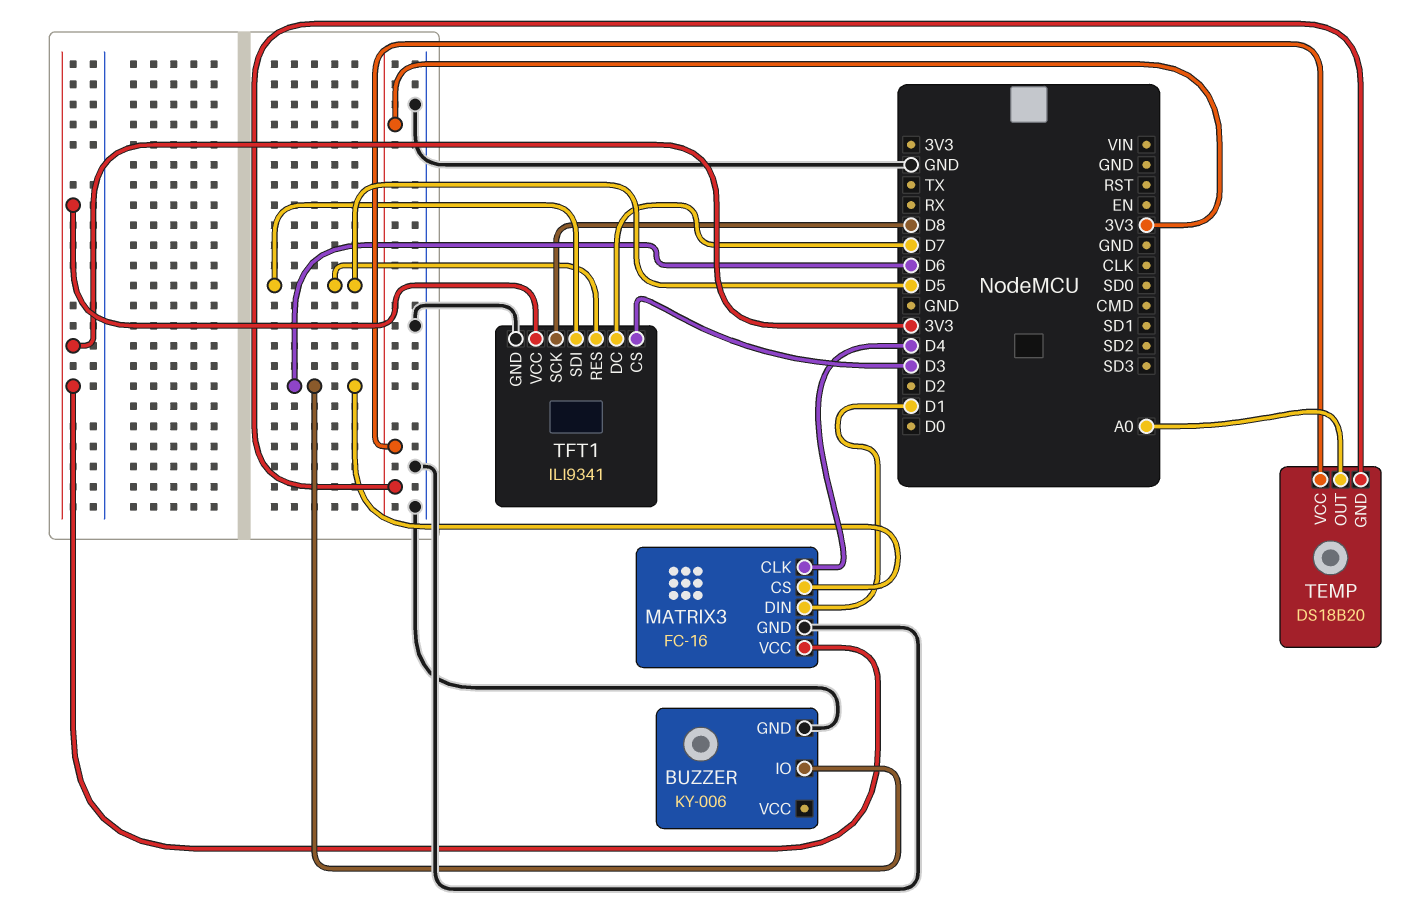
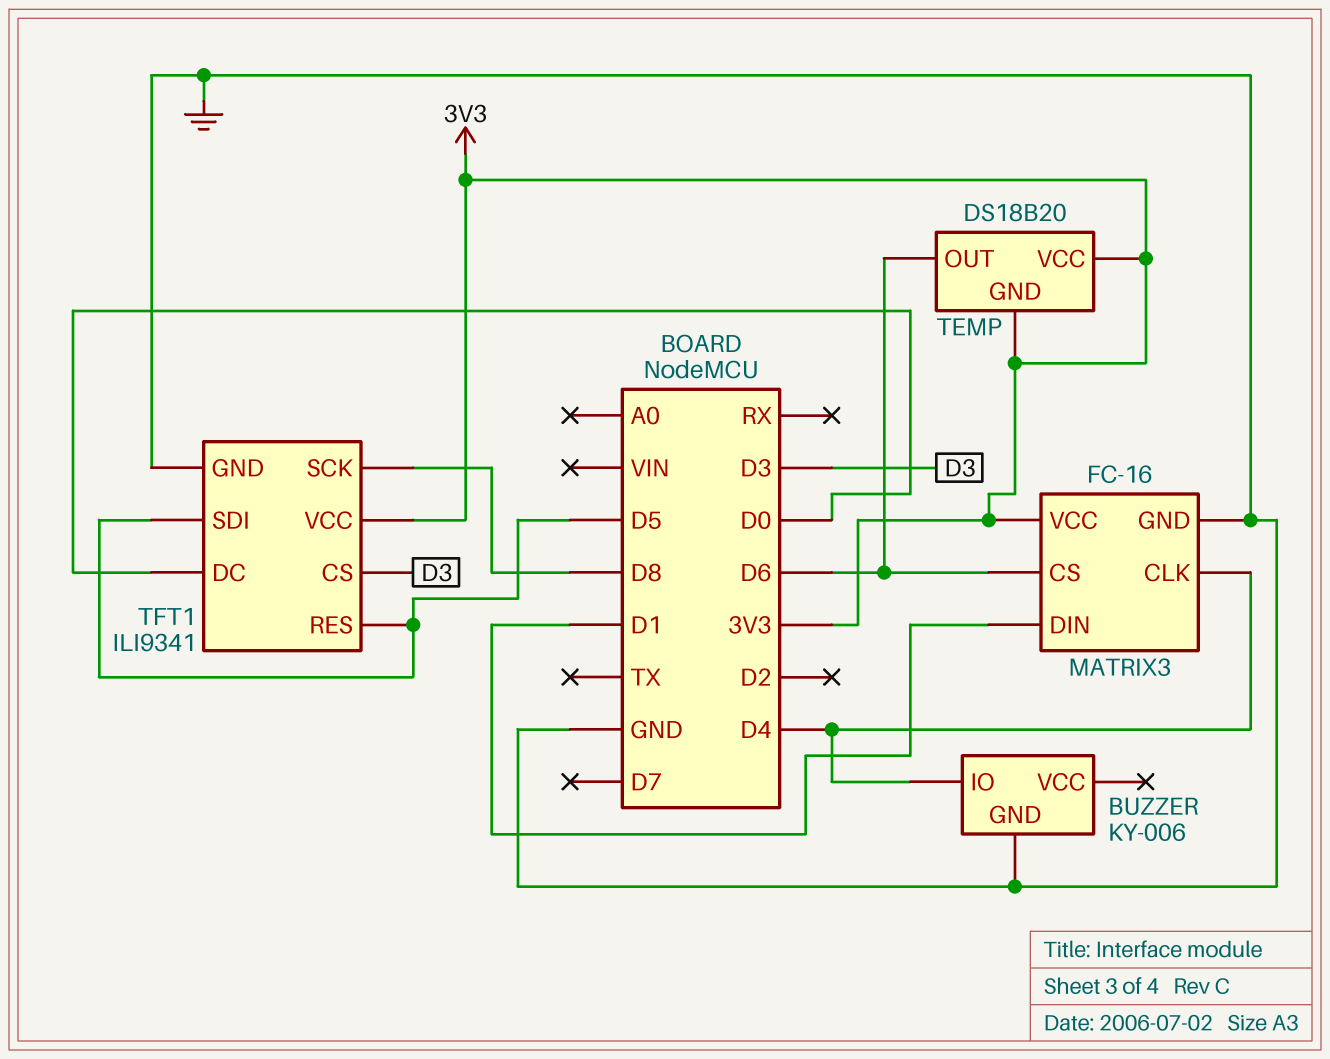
BUZZER pin IO: D6 -> D4
TEMP pin OUT: A0 -> D6
TFT1 pin DC: D7 -> D0

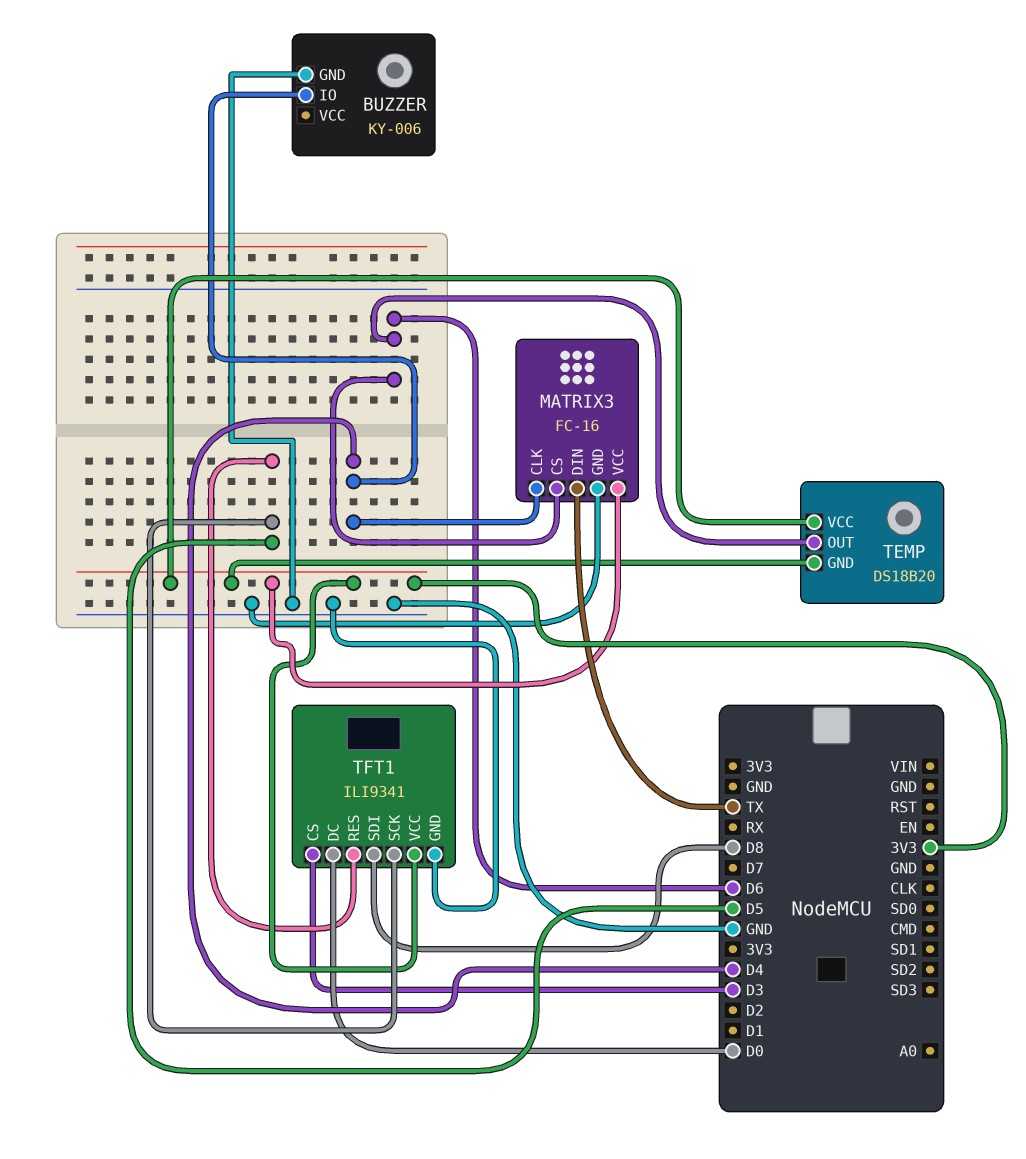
MATRIX3 pin DIN: D1 -> TX
TFT1 pin SCK: D8 -> D5
TFT1 pin SDI: D5 -> D8

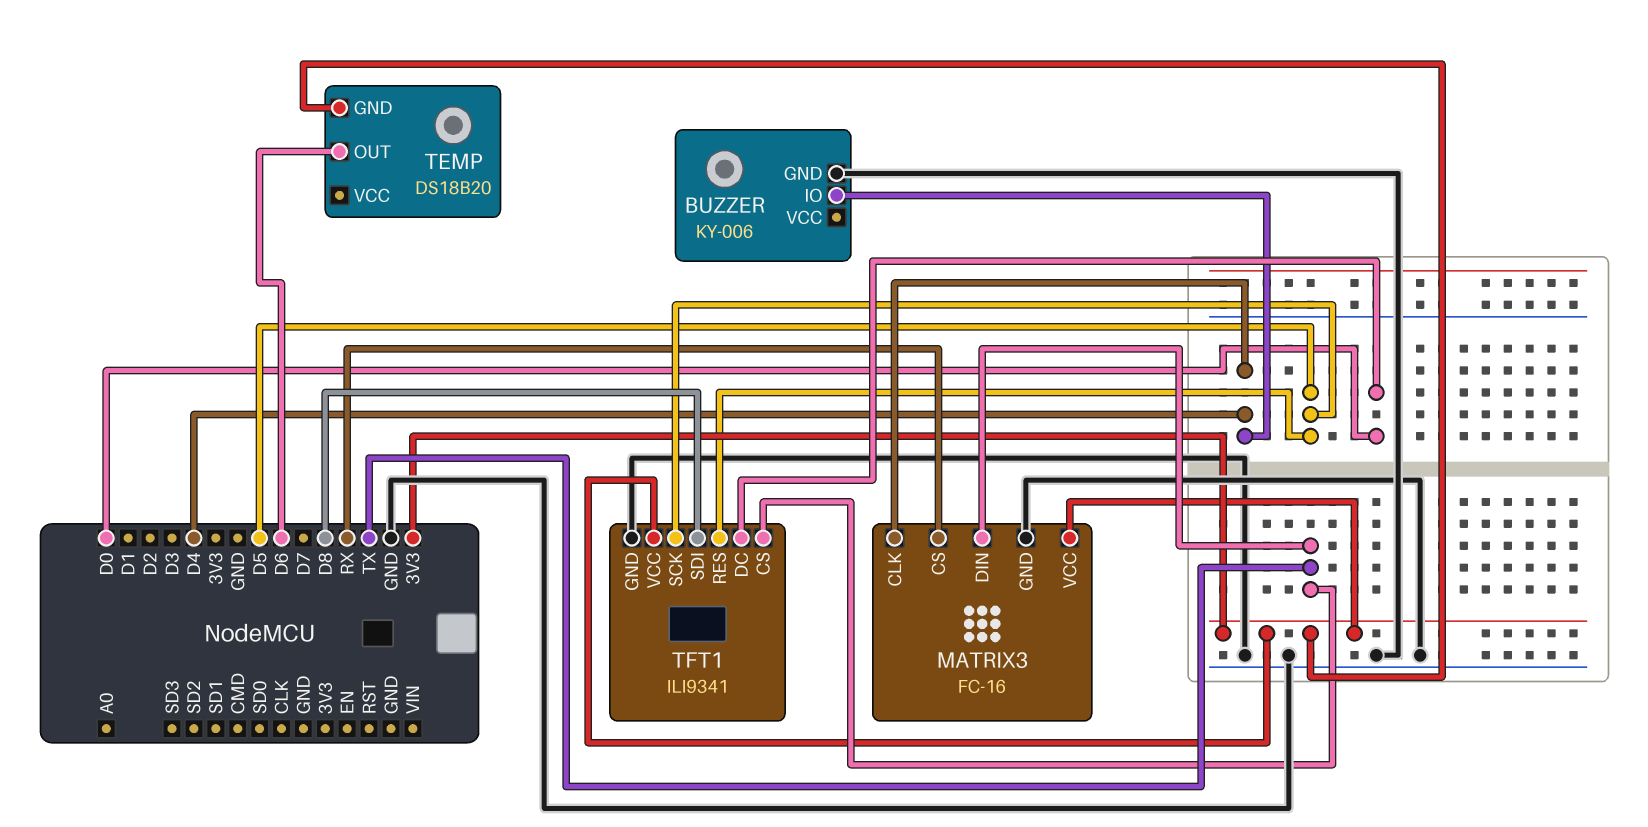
MATRIX3 pin CS: D6 -> RX
TEMP pin VCC: 3V3 -> none
TFT1 pin CS: D3 -> TX

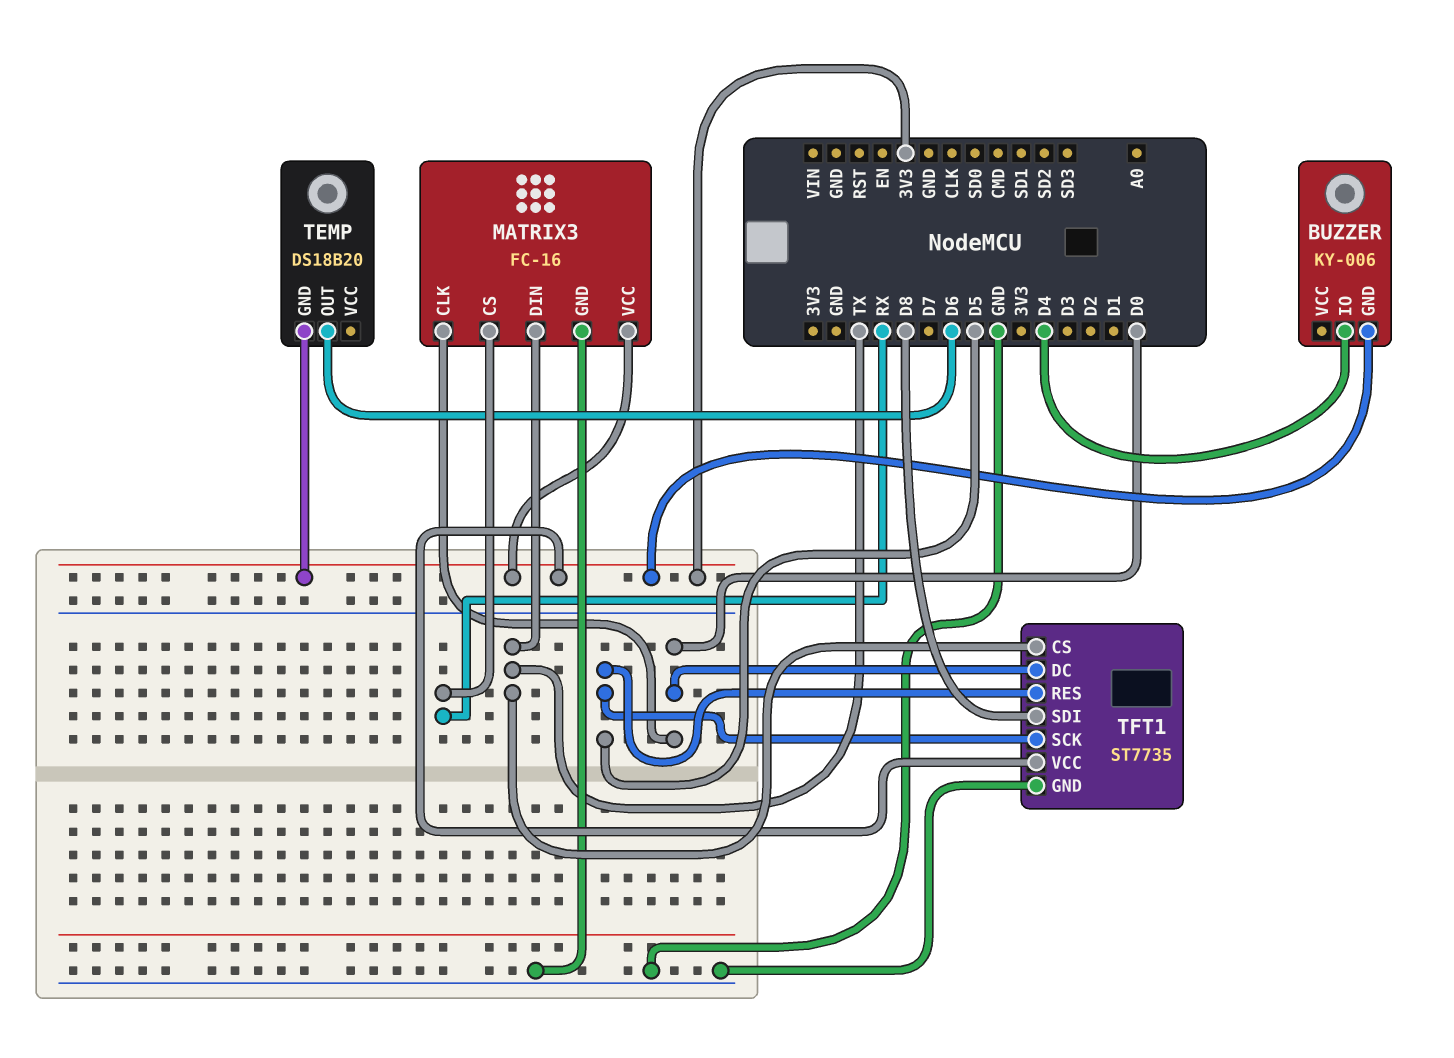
BUZZER pin GND: GND -> 3V3
MATRIX3 pin CLK: D4 -> D0
TFT1: ILI9341 -> ST7735

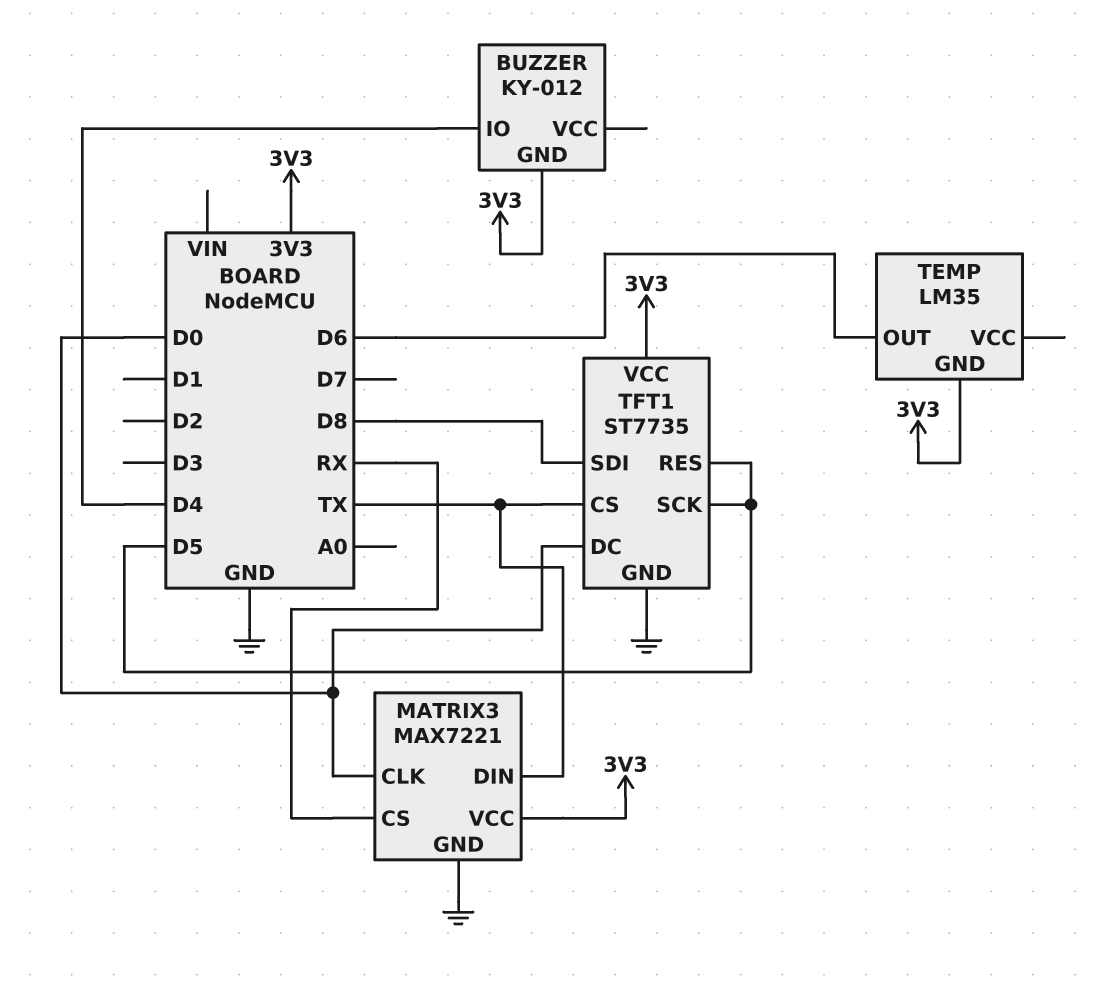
BUZZER: KY-006 -> KY-012
MATRIX3: FC-16 -> MAX7221
TEMP: DS18B20 -> LM35

